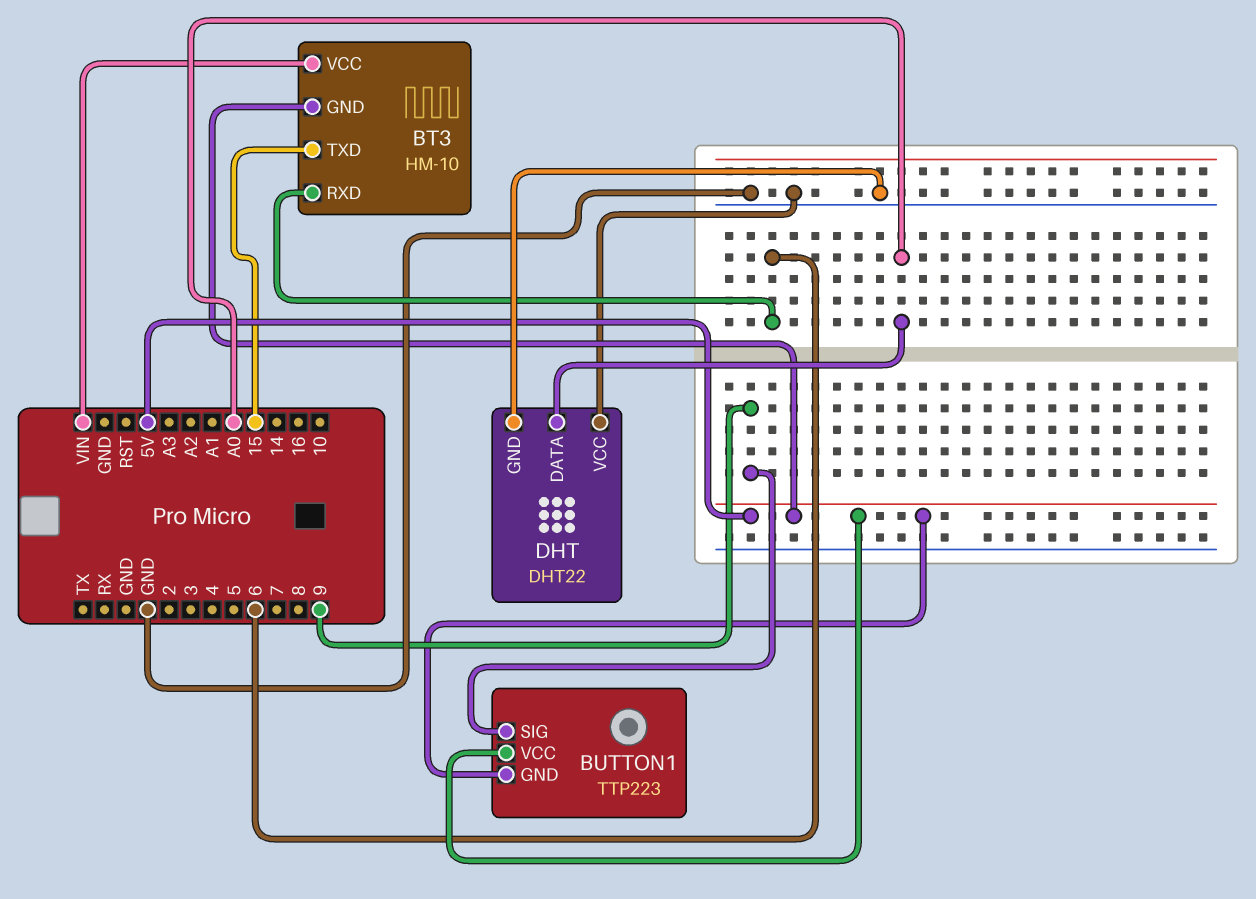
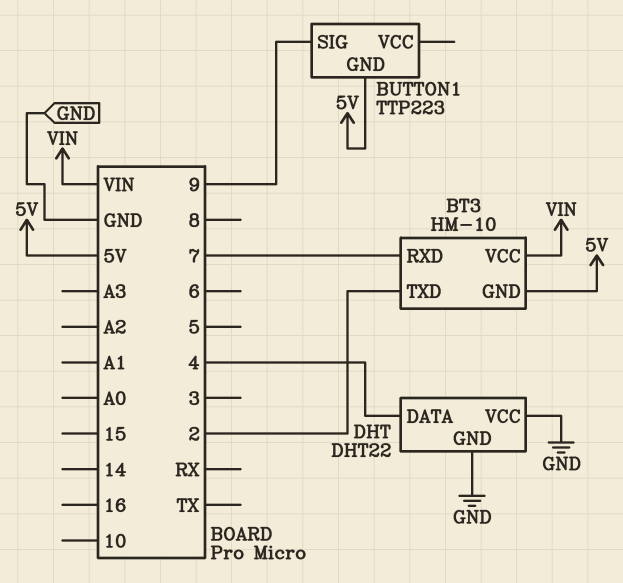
BT3 pin RXD: 6 -> 7
BT3 pin TXD: 15 -> 2
BUTTON1 pin VCC: 5V -> none
DHT pin DATA: A0 -> 4

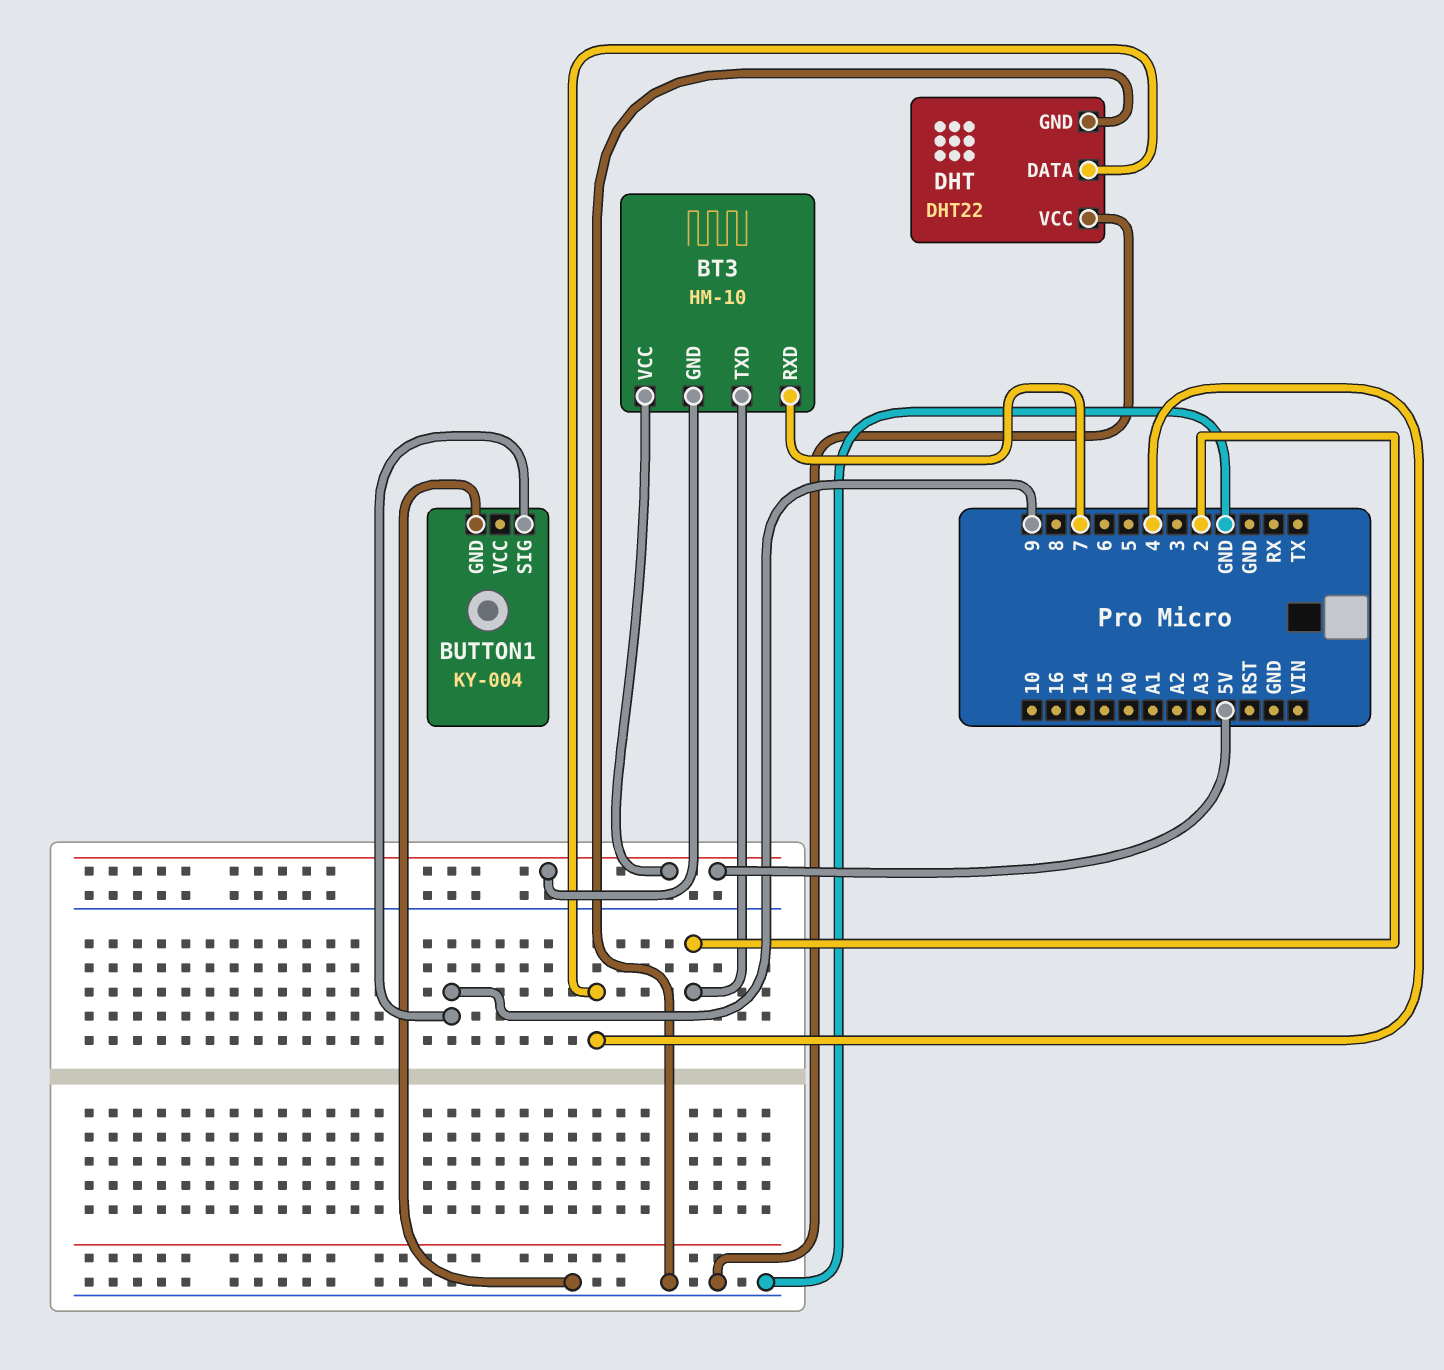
BT3 pin VCC: VIN -> 5V
BUTTON1: TTP223 -> KY-004
BUTTON1 pin GND: 5V -> GND

